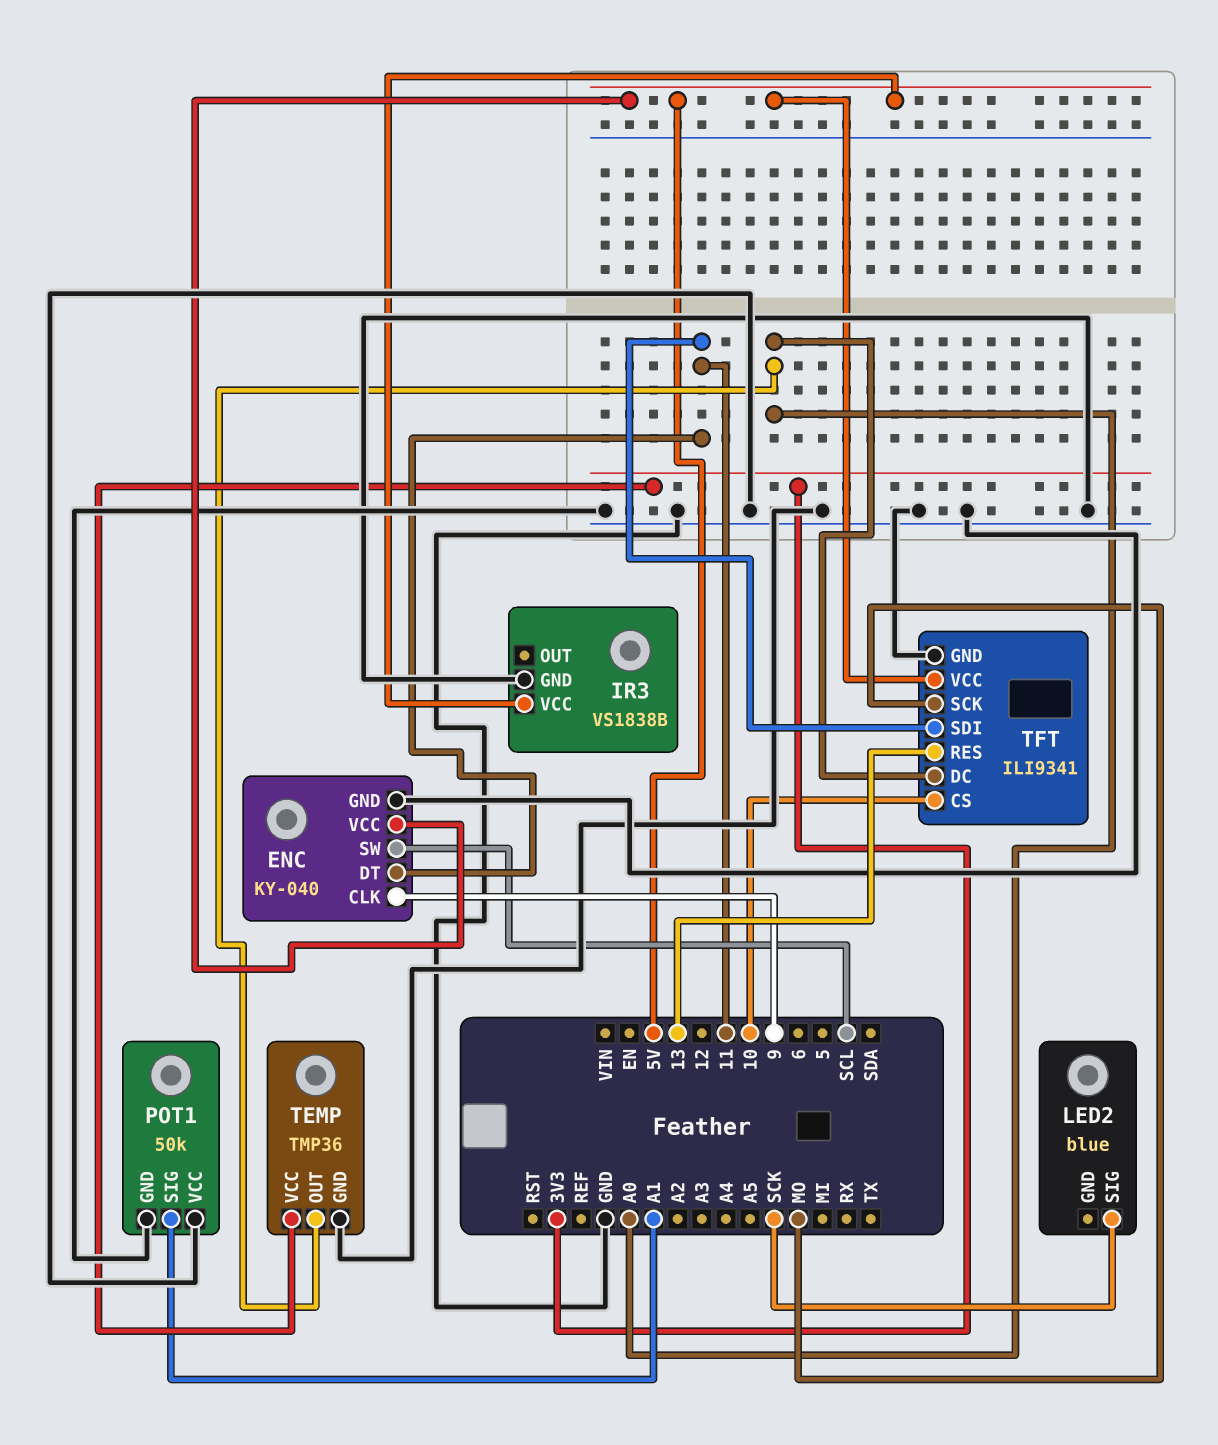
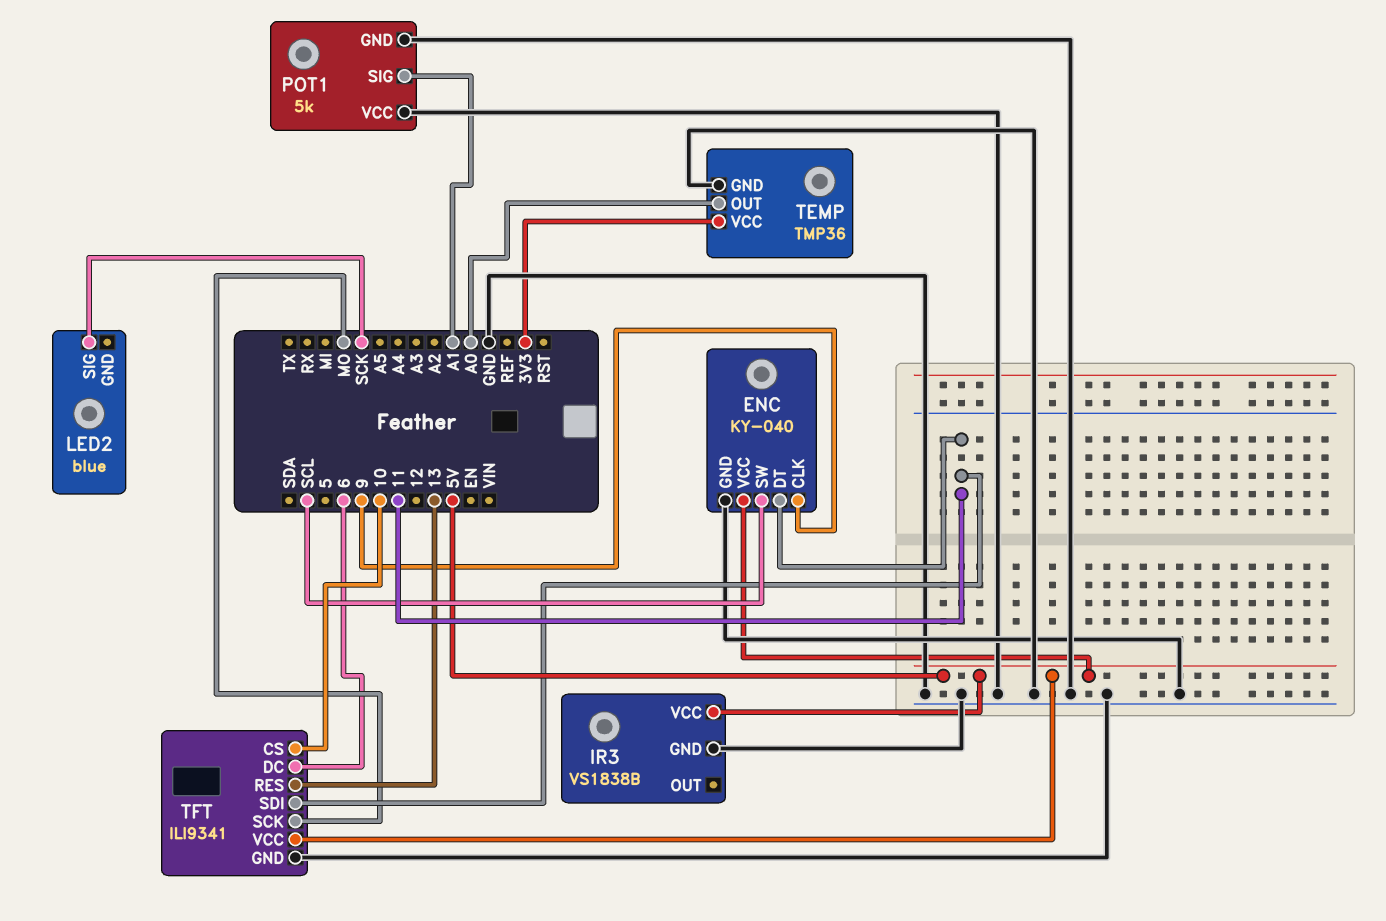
POT1: 50k -> 5k
TFT pin DC: A0 -> 6

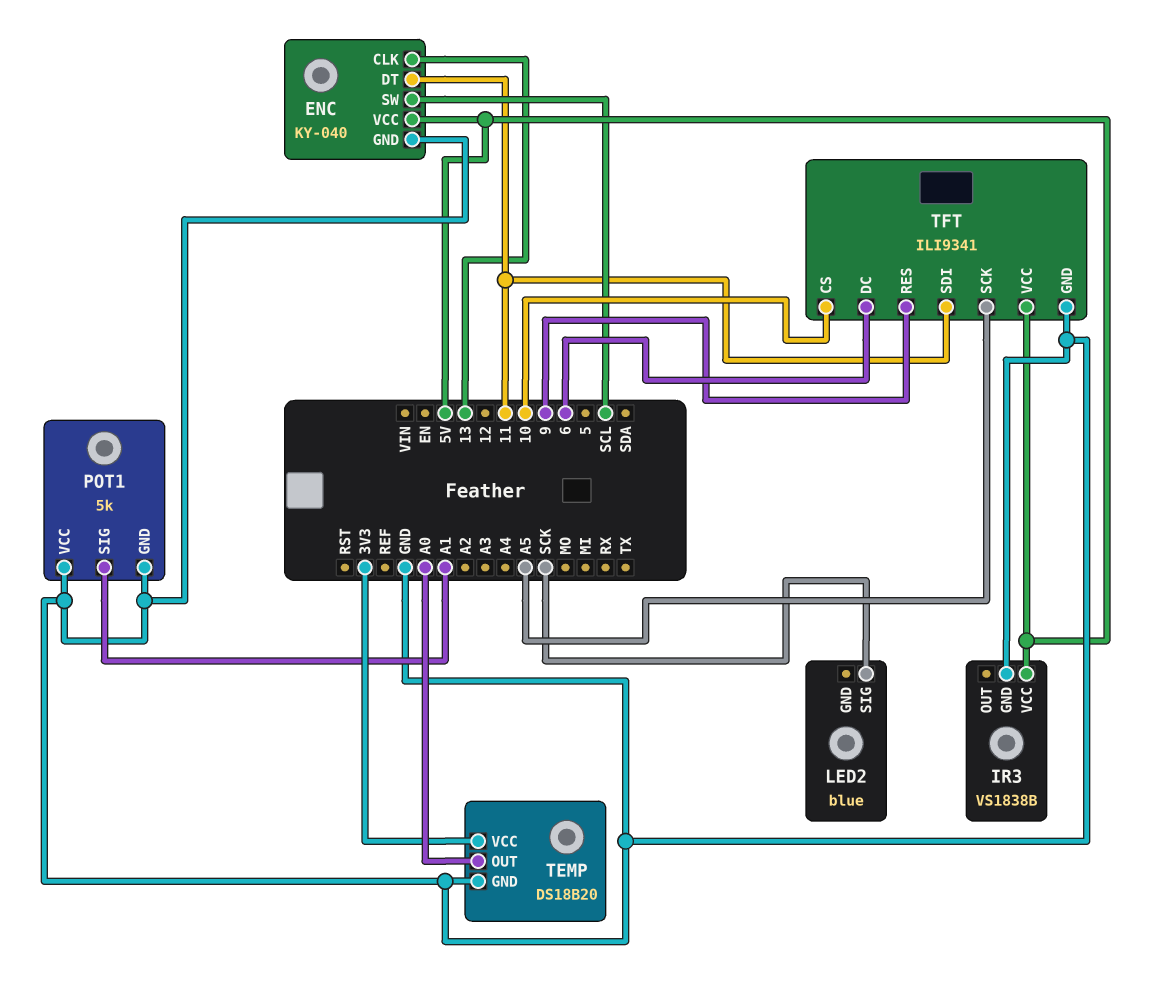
ENC pin CLK: 9 -> 13
TEMP: TMP36 -> DS18B20
TFT pin RES: 13 -> 9
TFT pin SCK: MO -> A5

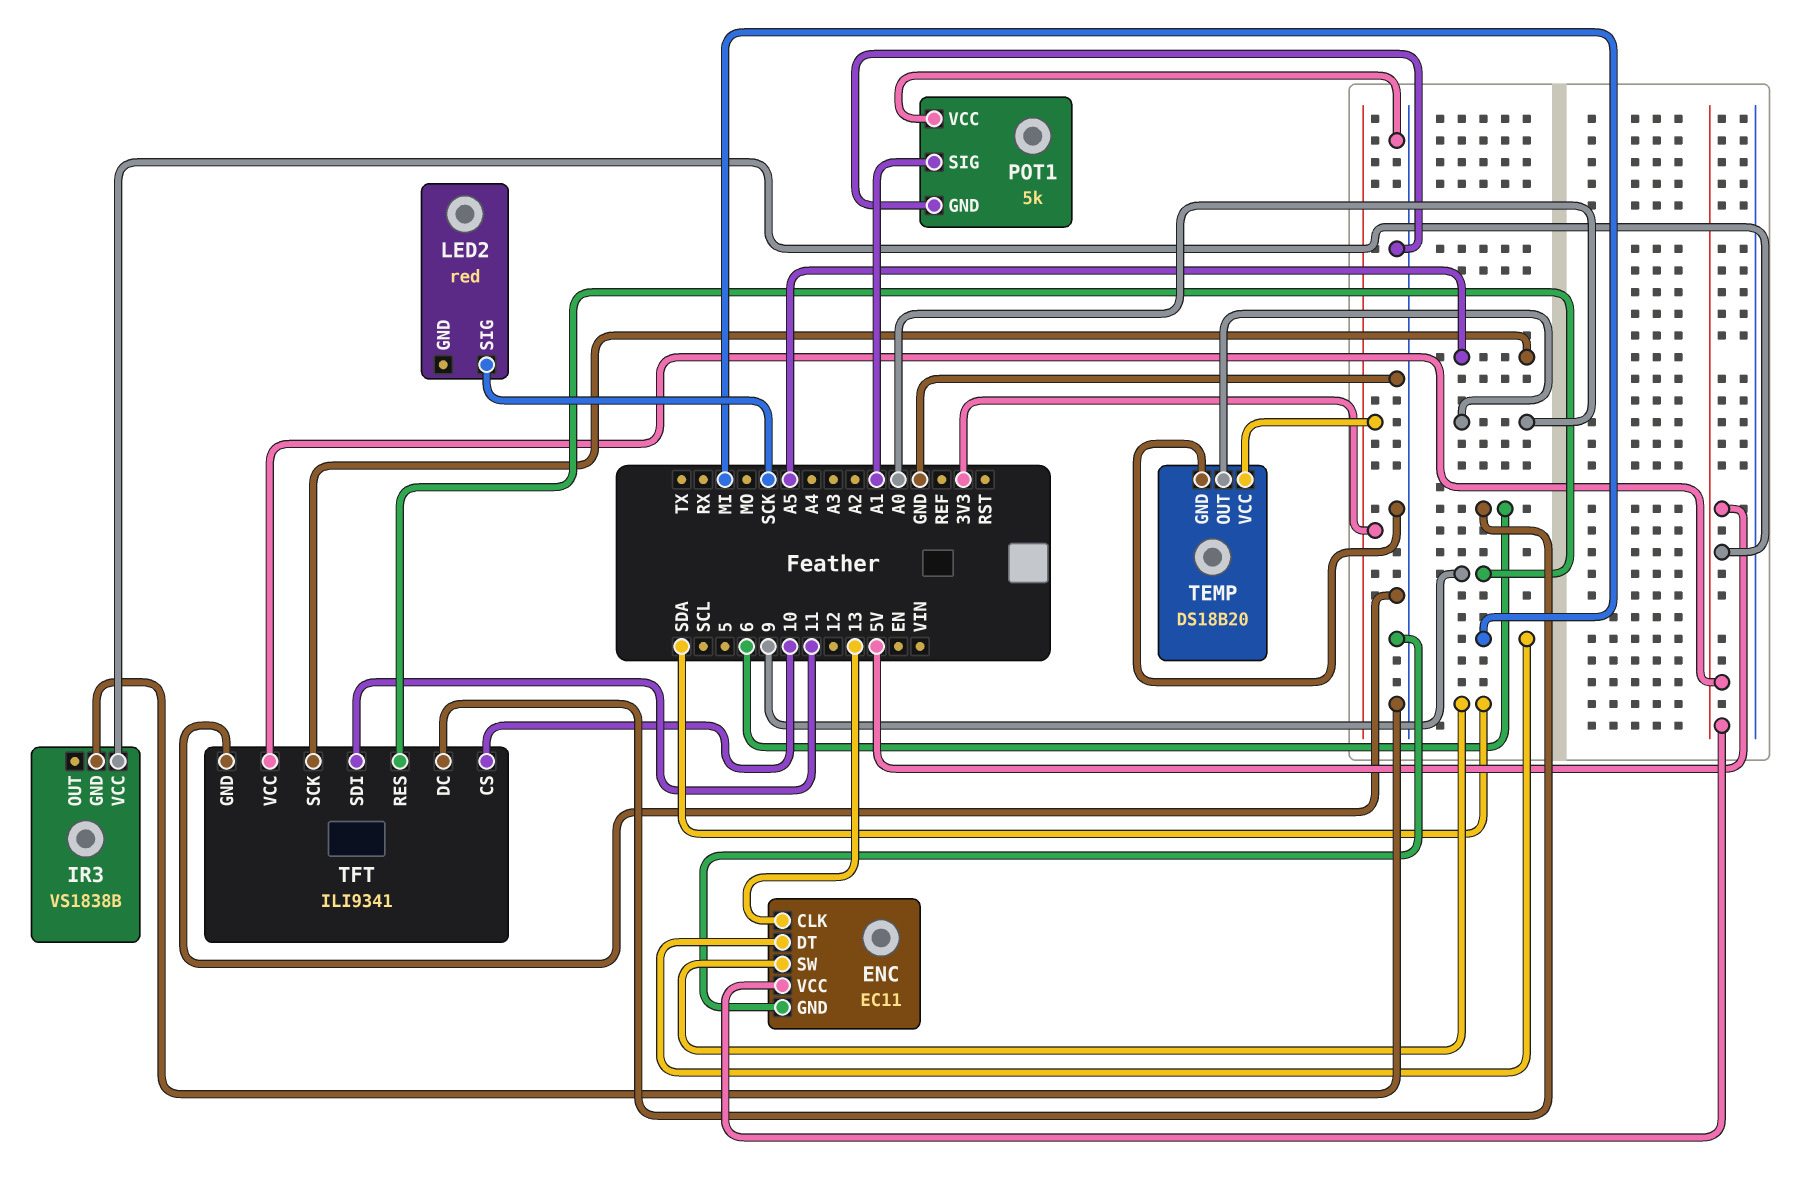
ENC: KY-040 -> EC11
ENC pin DT: 11 -> MI
ENC pin SW: SCL -> SDA
LED2: blue -> red

